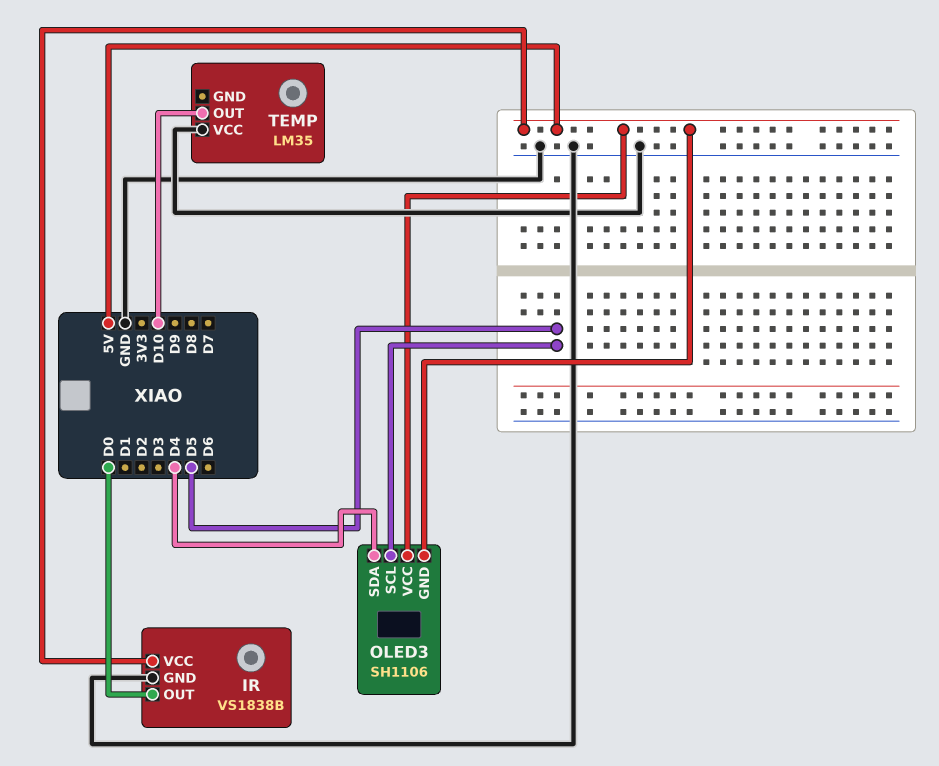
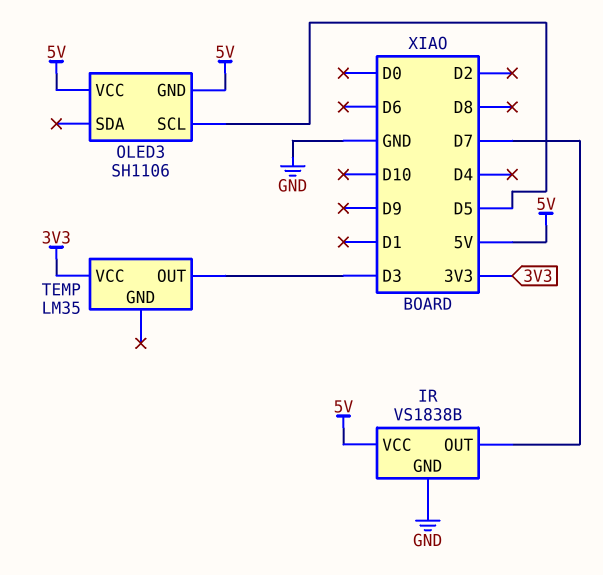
IR pin OUT: D0 -> D7
OLED3 pin SDA: D4 -> none
TEMP pin OUT: D10 -> D3
TEMP pin VCC: GND -> 3V3

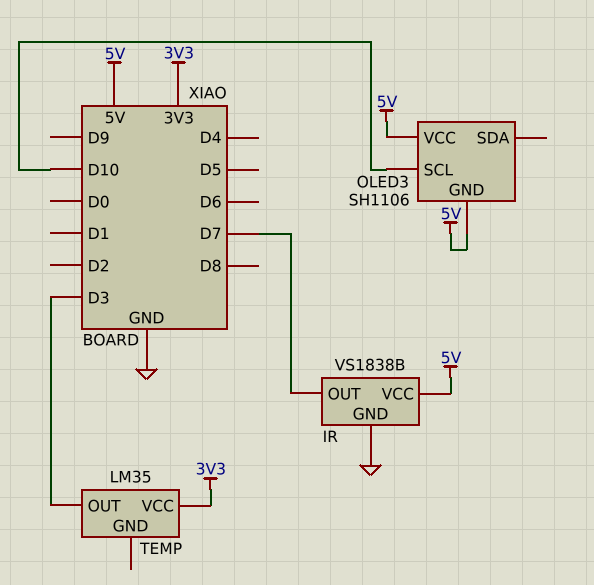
OLED3 pin SCL: D5 -> D10

